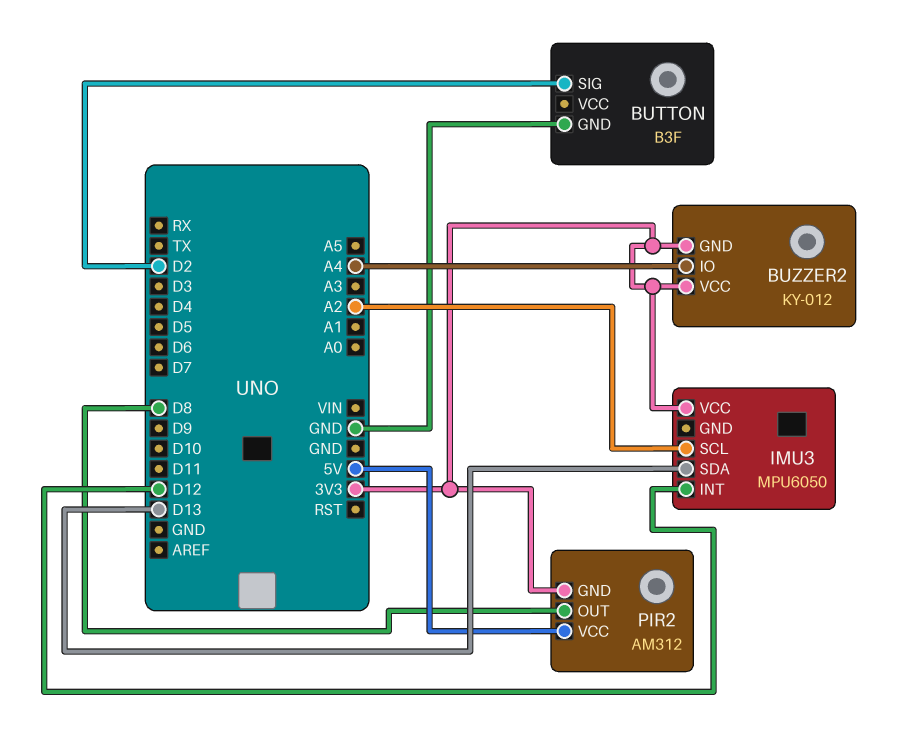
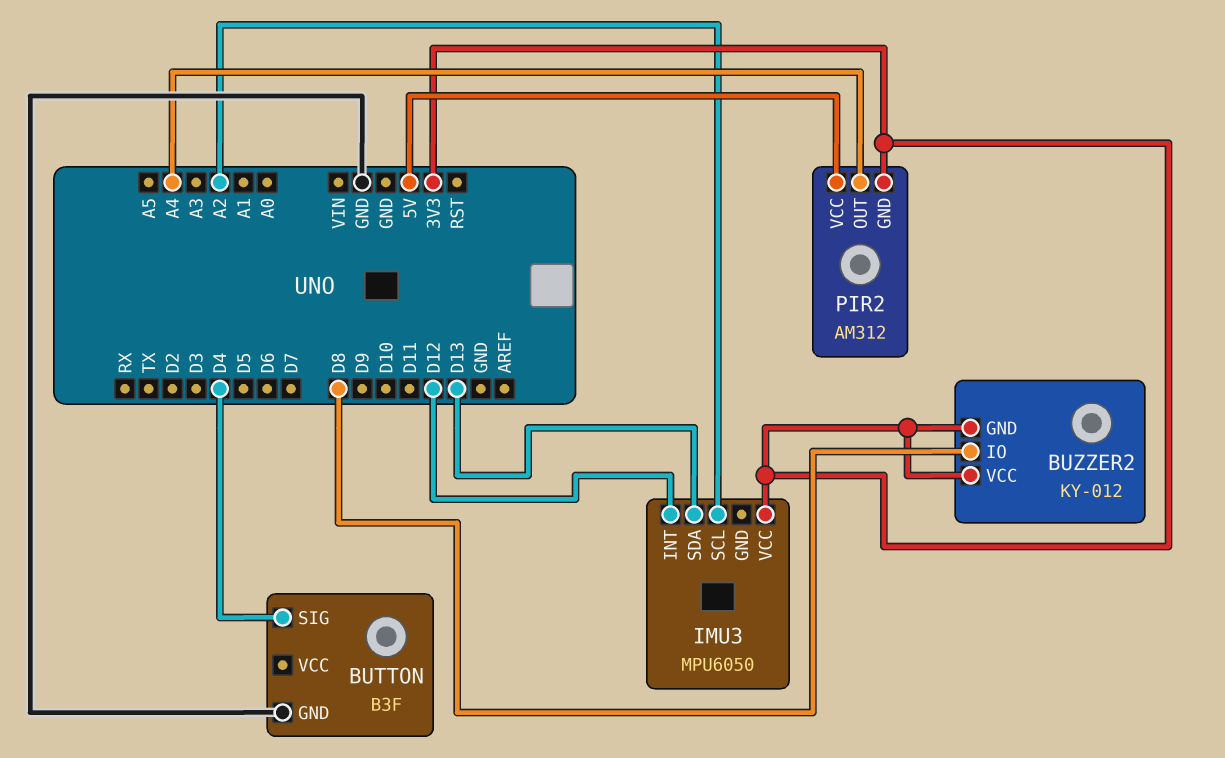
BUTTON pin SIG: D2 -> D4
BUZZER2 pin IO: A4 -> D8
PIR2 pin OUT: D8 -> A4

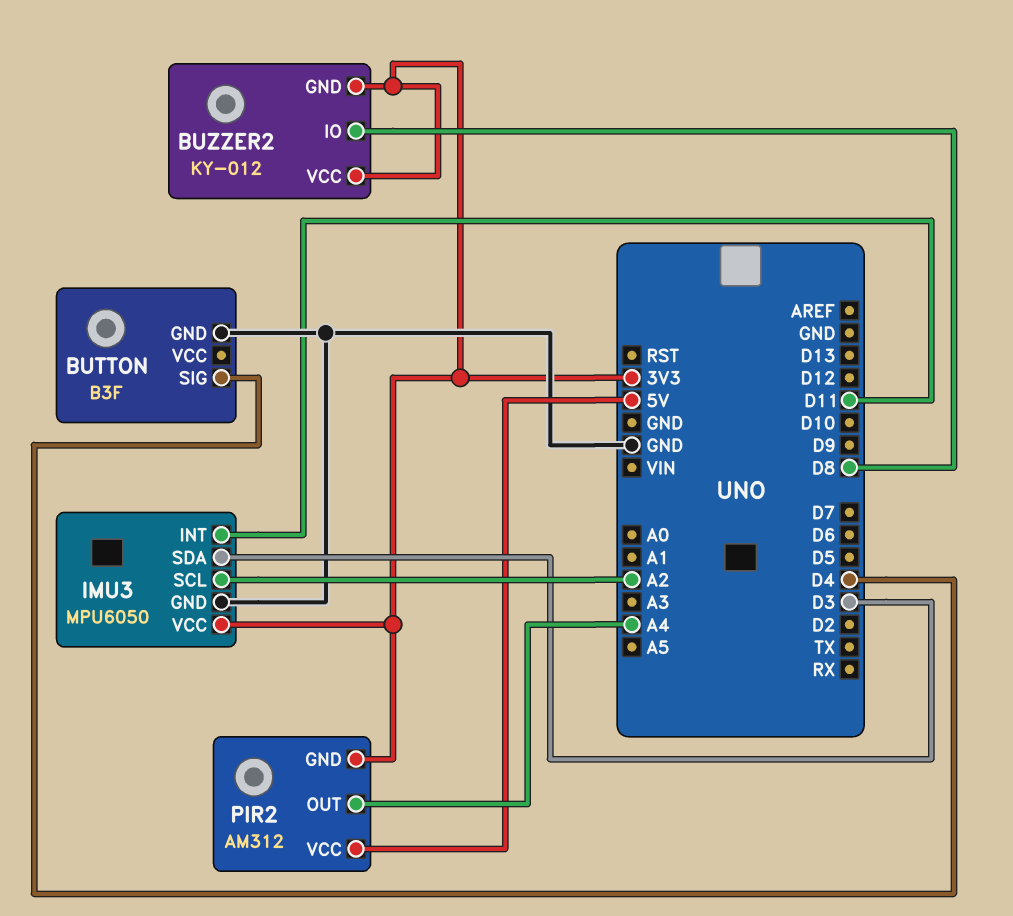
IMU3 pin GND: none -> GND
IMU3 pin INT: D12 -> D11
IMU3 pin SDA: D13 -> D3

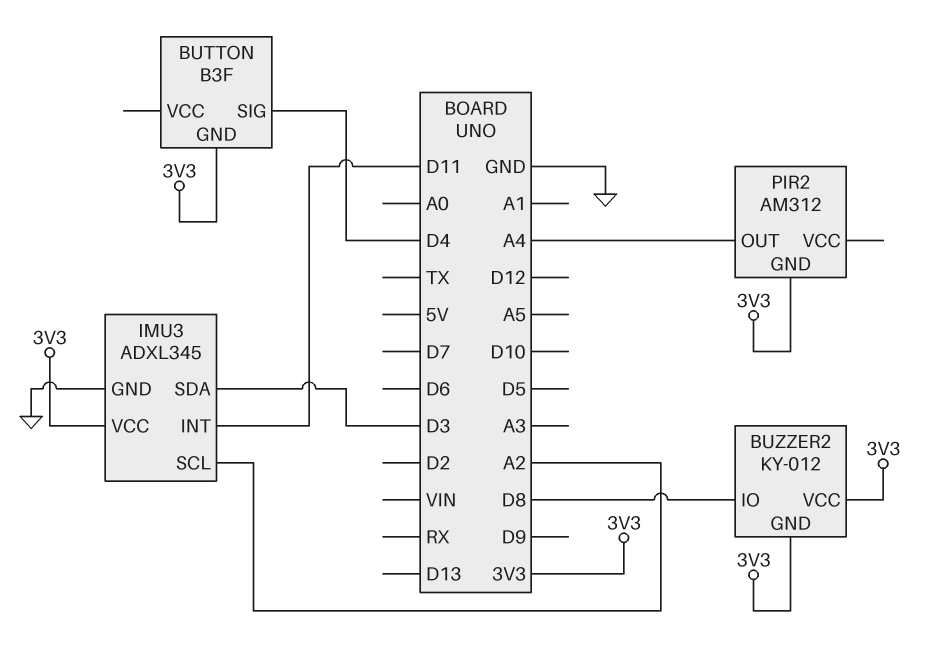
BUTTON pin GND: GND -> 3V3
IMU3: MPU6050 -> ADXL345
PIR2 pin VCC: 5V -> none

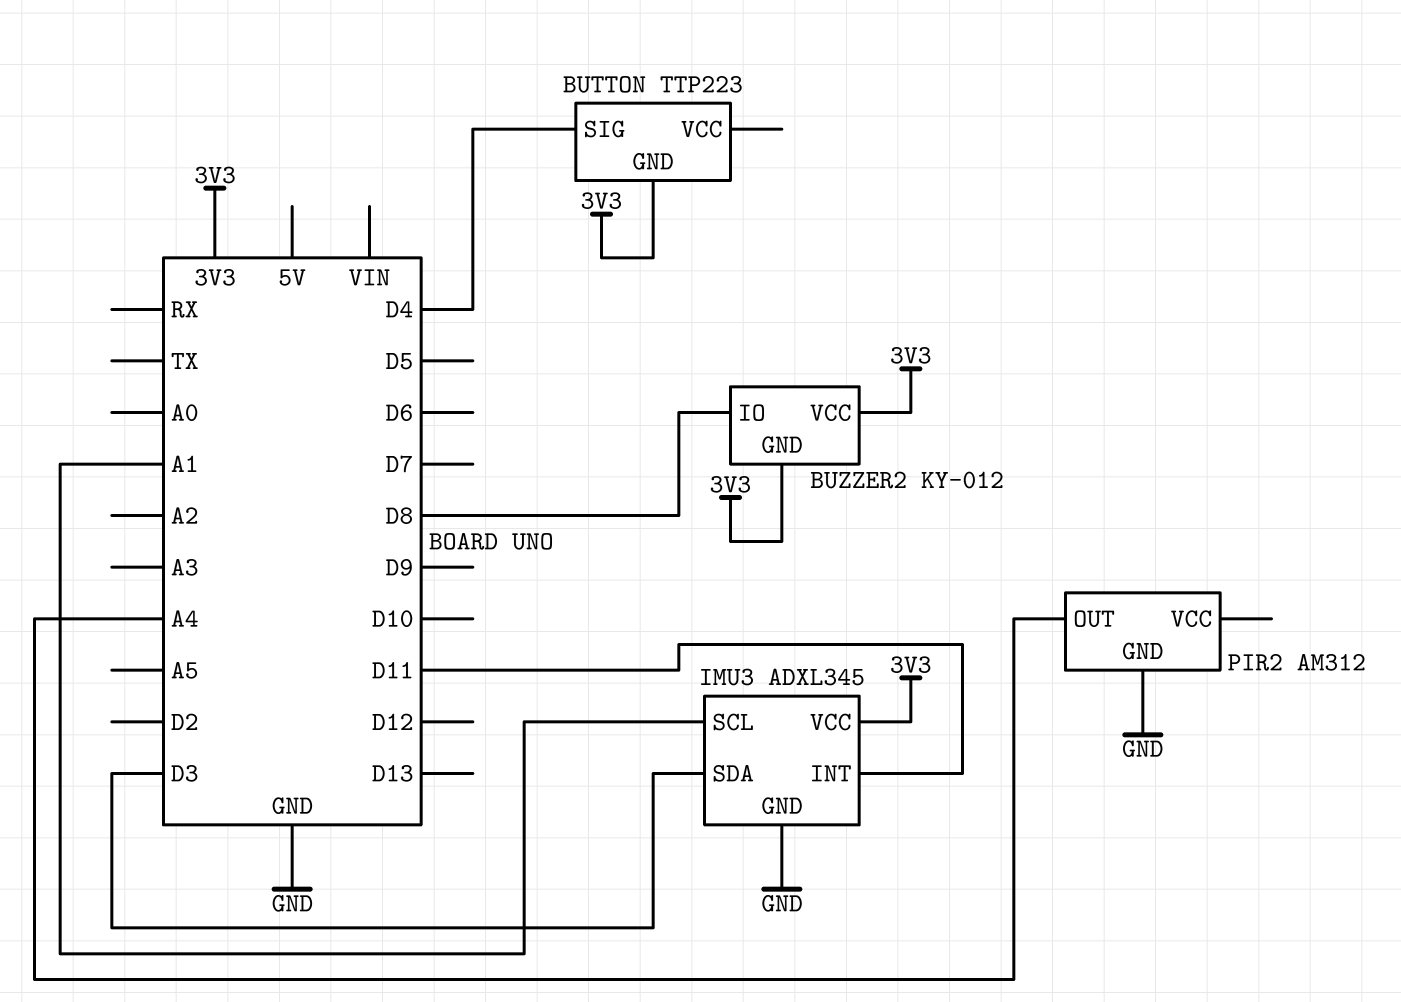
BUTTON: B3F -> TTP223
IMU3 pin SCL: A2 -> A1
PIR2 pin GND: 3V3 -> GND

